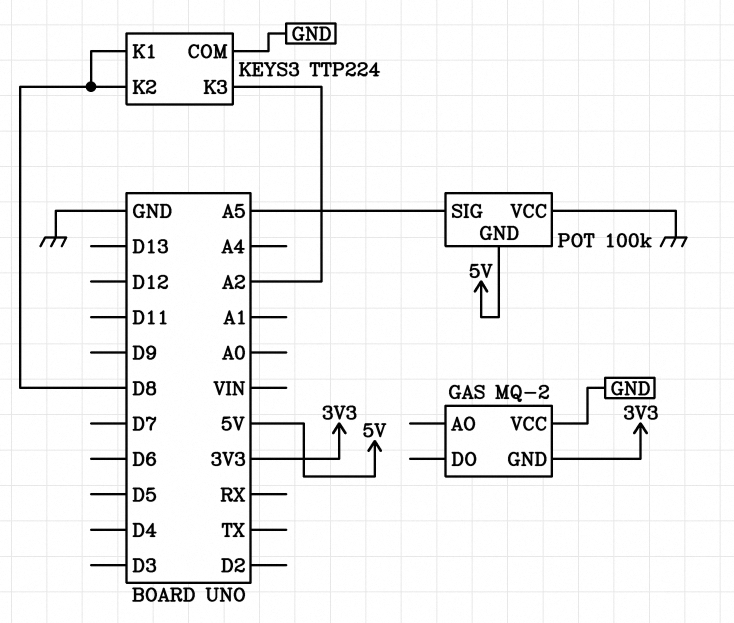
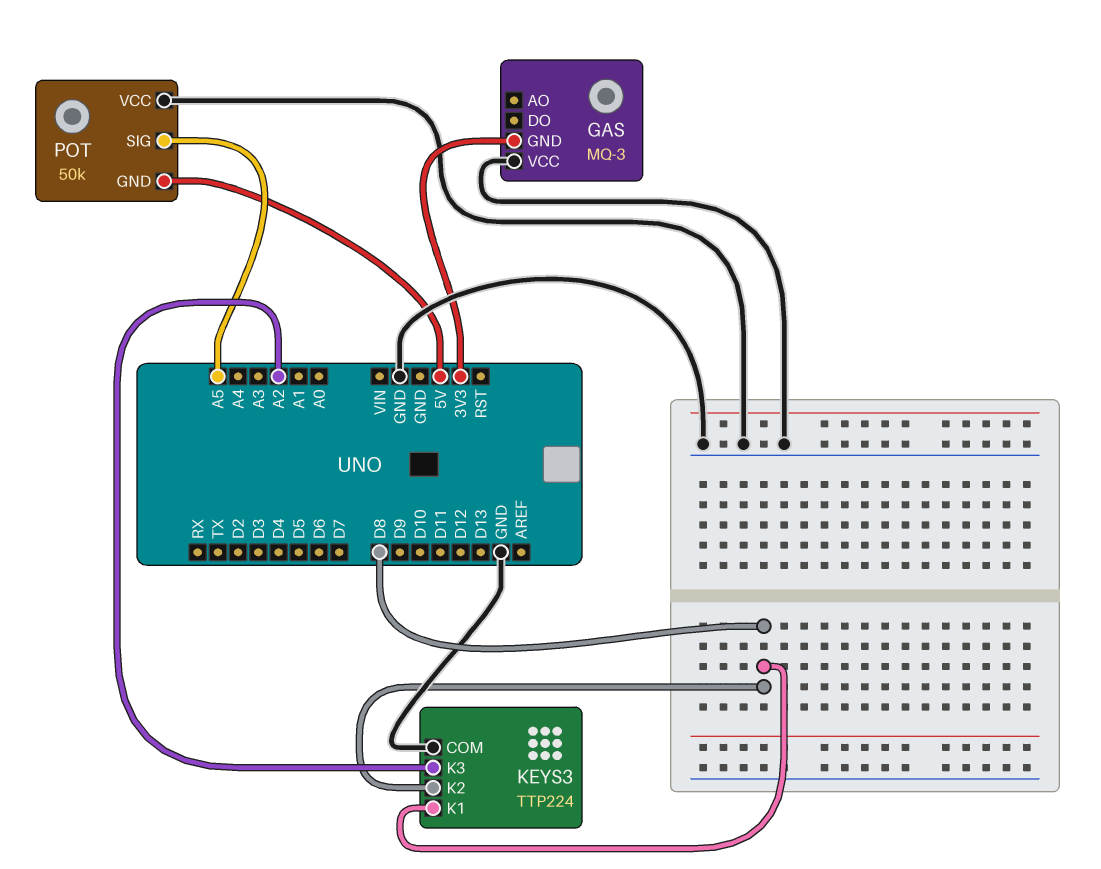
GAS: MQ-2 -> MQ-3
POT: 100k -> 50k

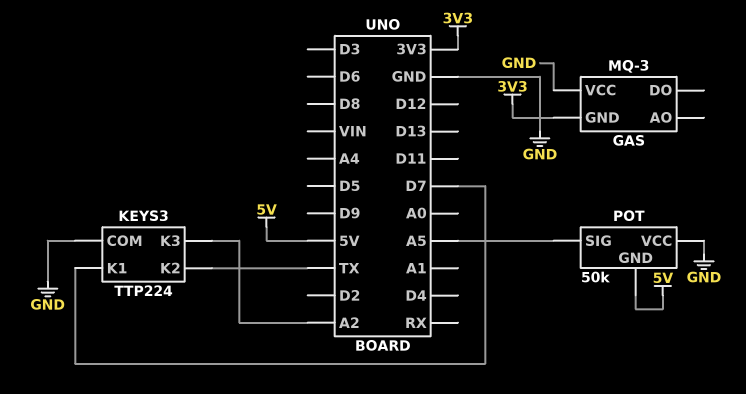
KEYS3 pin K1: D8 -> D7
KEYS3 pin K2: D8 -> TX

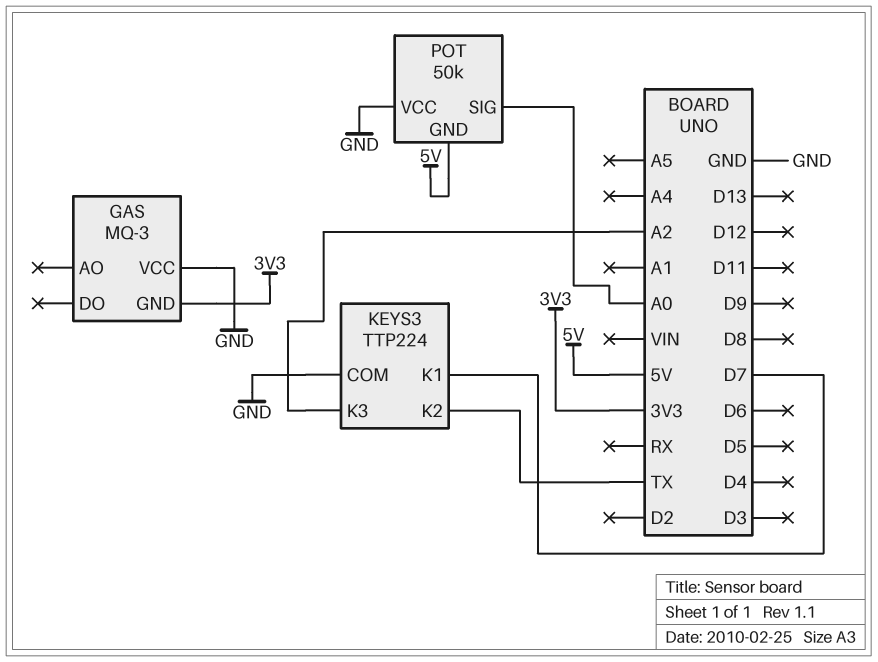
POT pin SIG: A5 -> A0

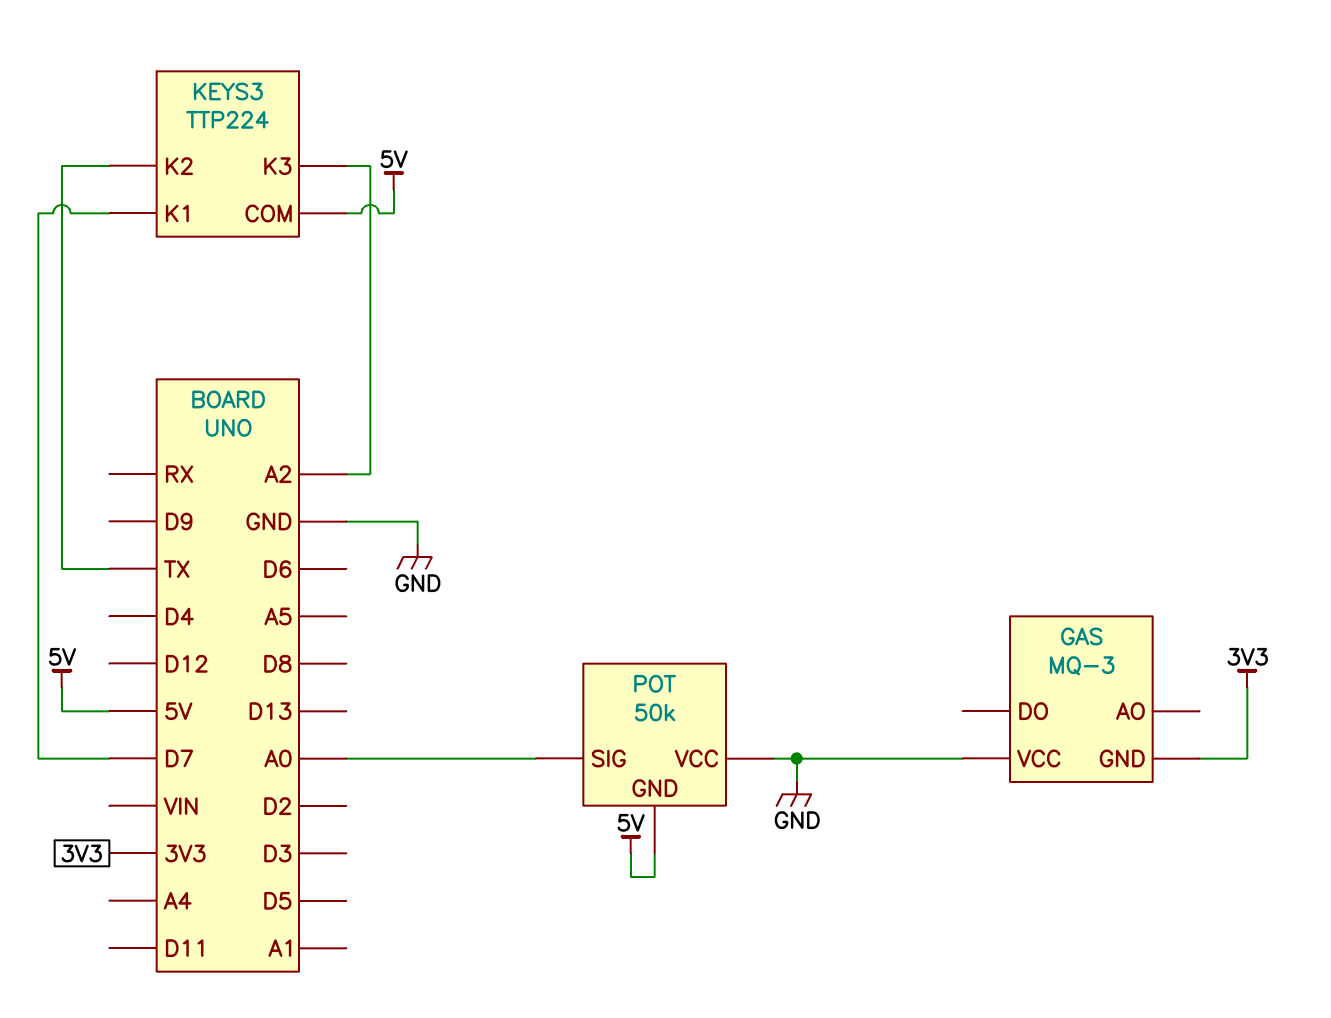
KEYS3 pin COM: GND -> 5V

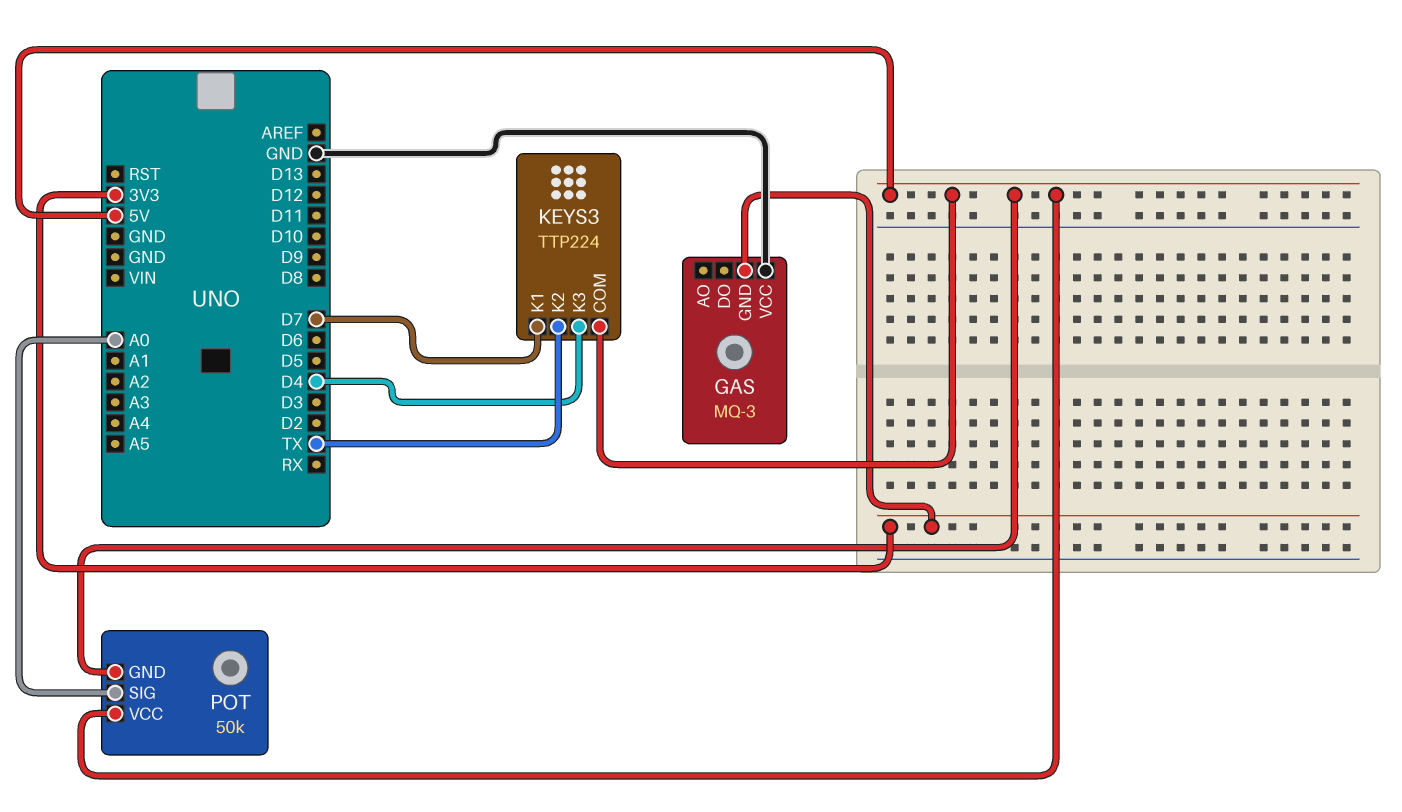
KEYS3 pin K3: A2 -> D4
POT pin VCC: GND -> 5V

